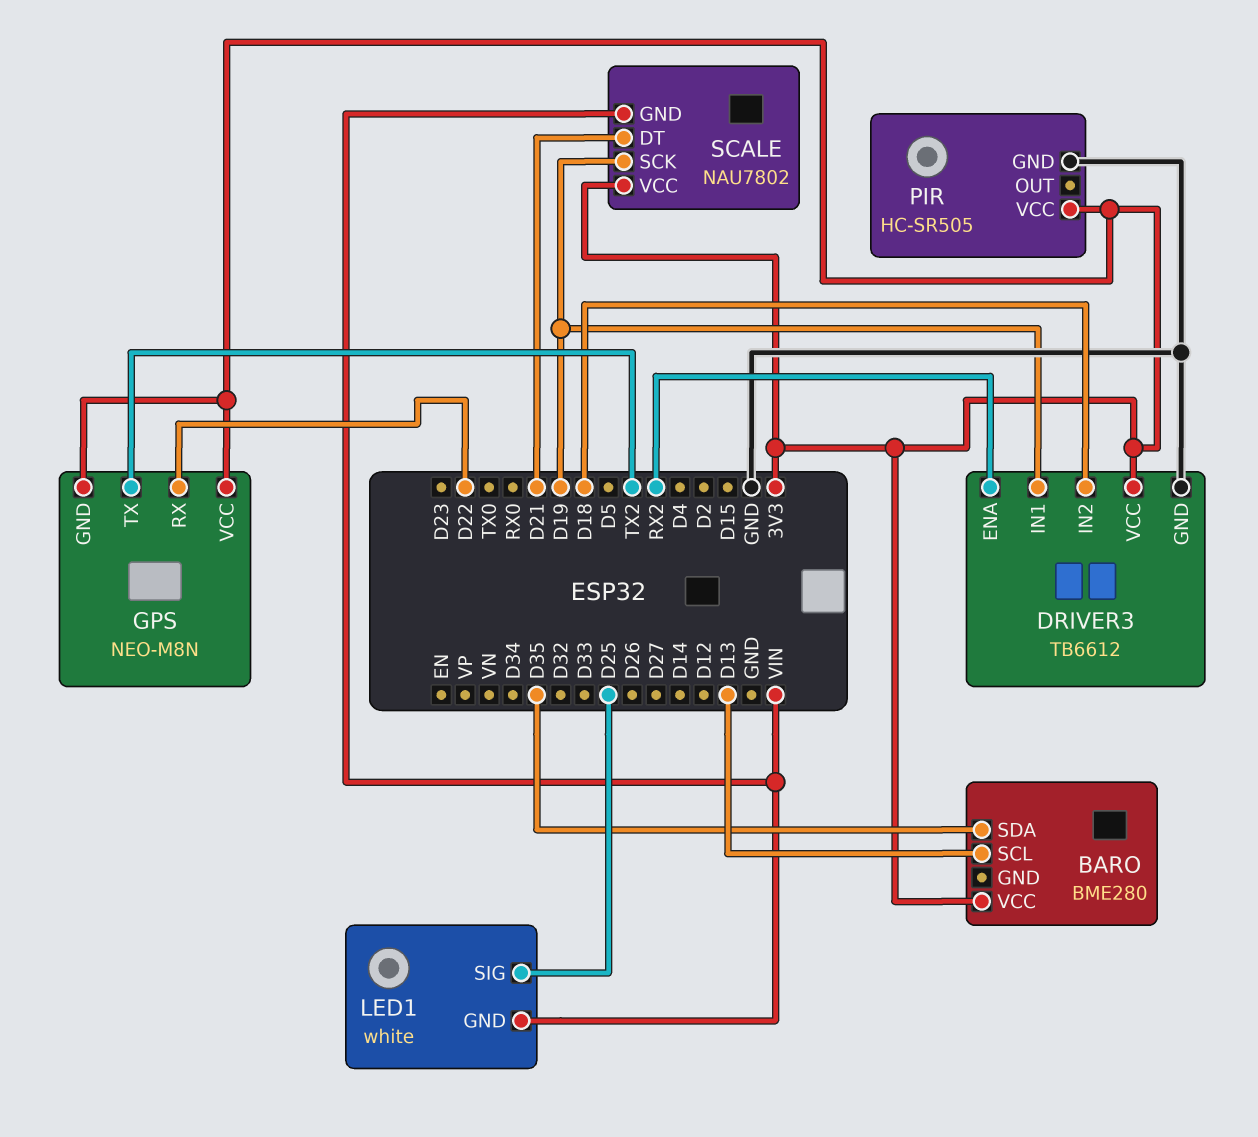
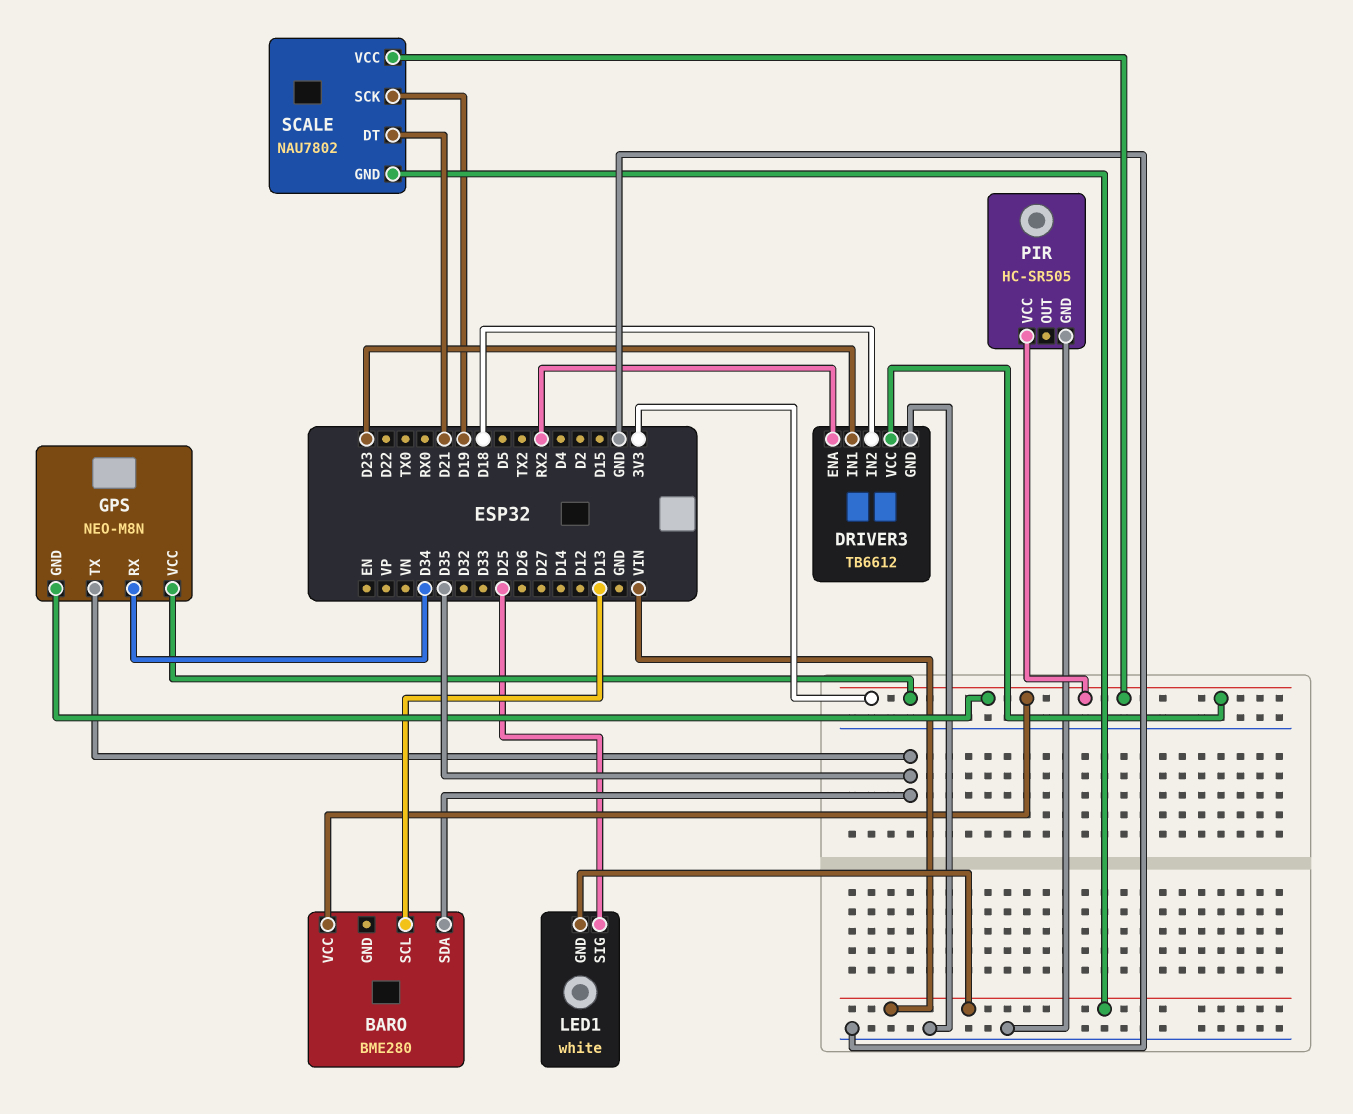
DRIVER3 pin IN1: D19 -> D23
GPS pin RX: D22 -> D34
GPS pin TX: TX2 -> D35

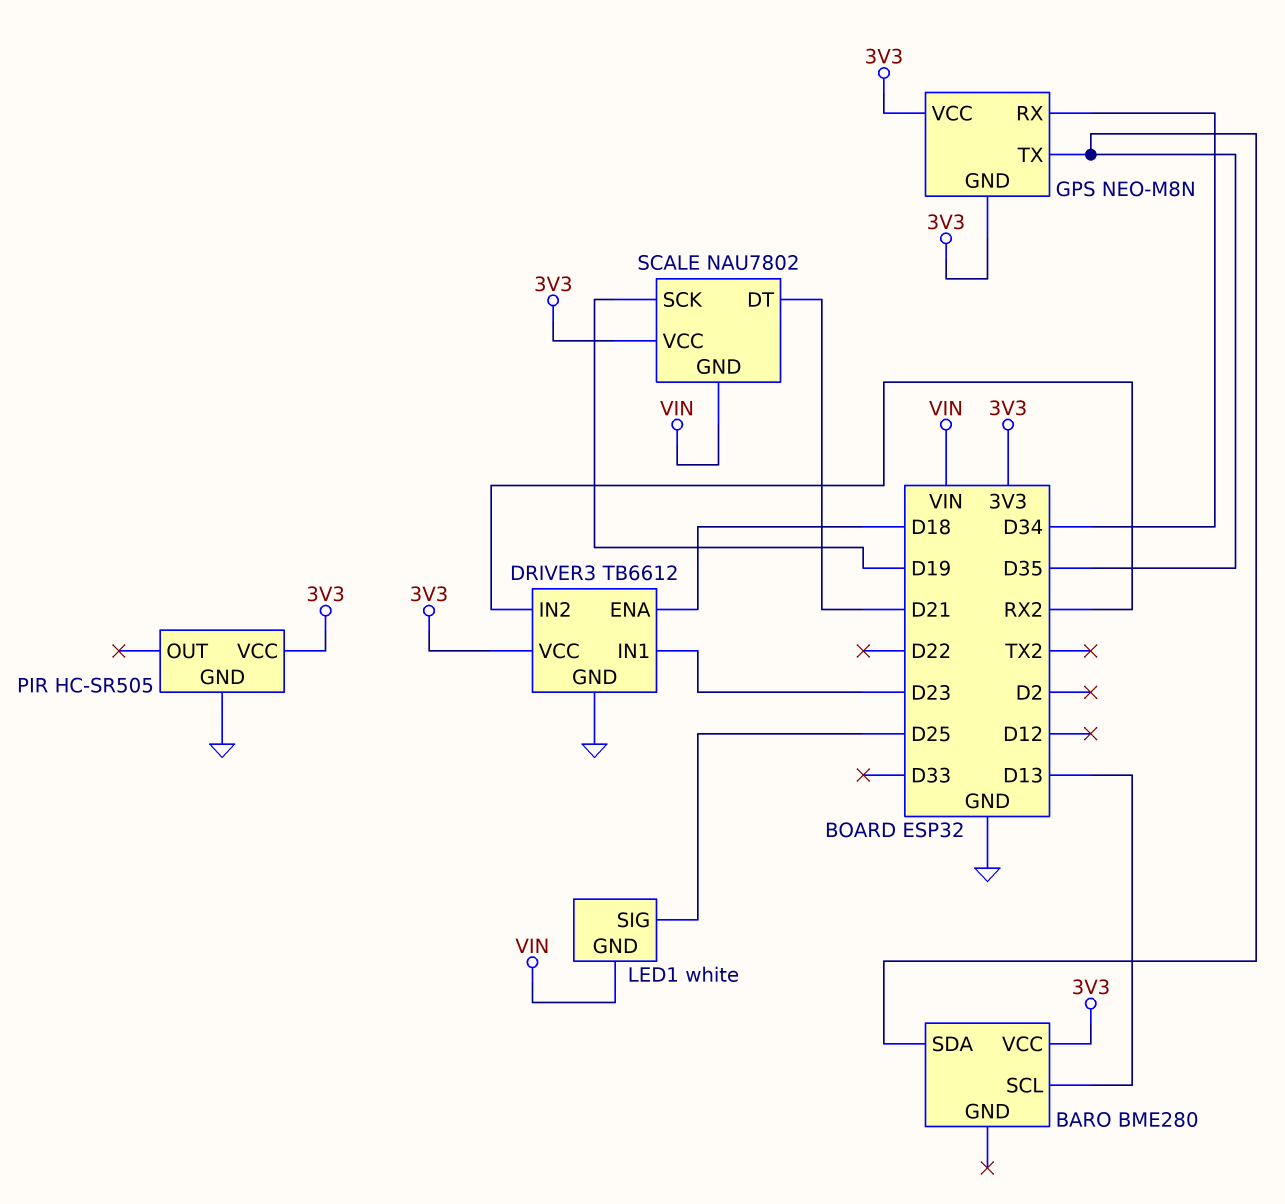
DRIVER3 pin ENA: RX2 -> D18
DRIVER3 pin IN2: D18 -> RX2

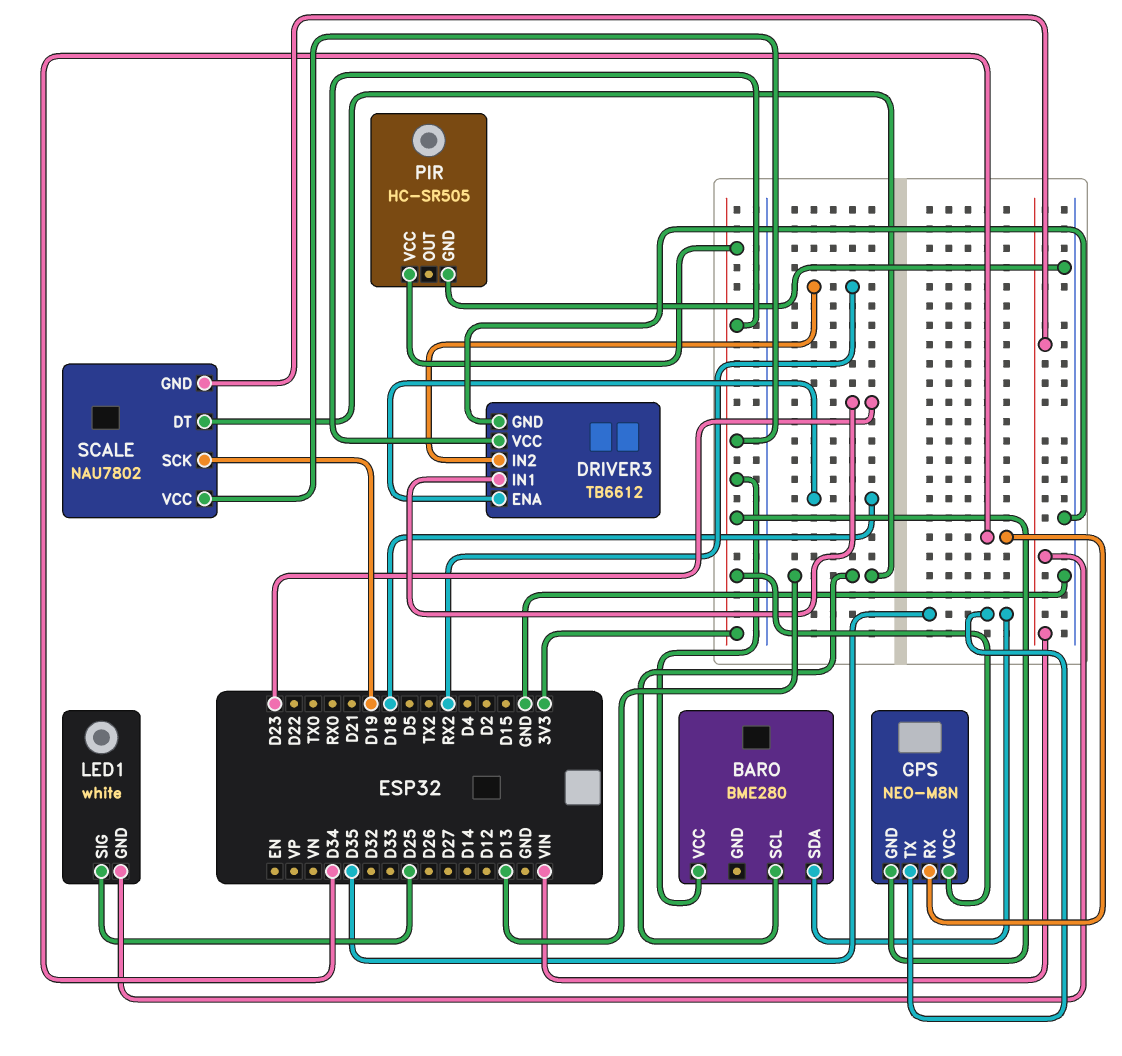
SCALE pin DT: D21 -> D13

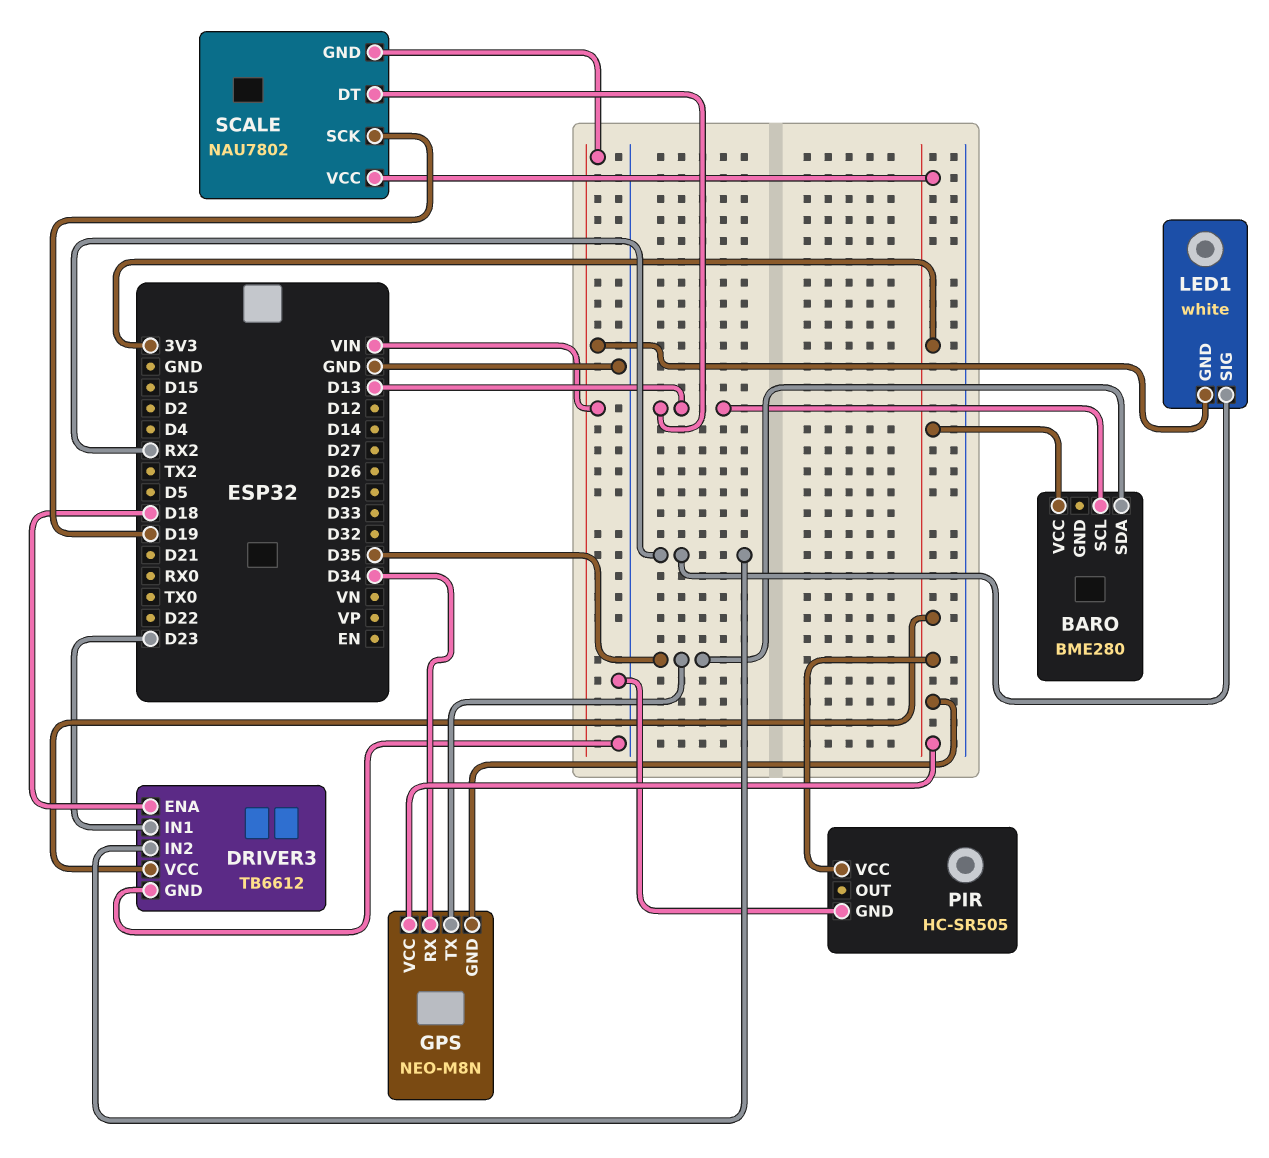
LED1 pin SIG: D25 -> RX2

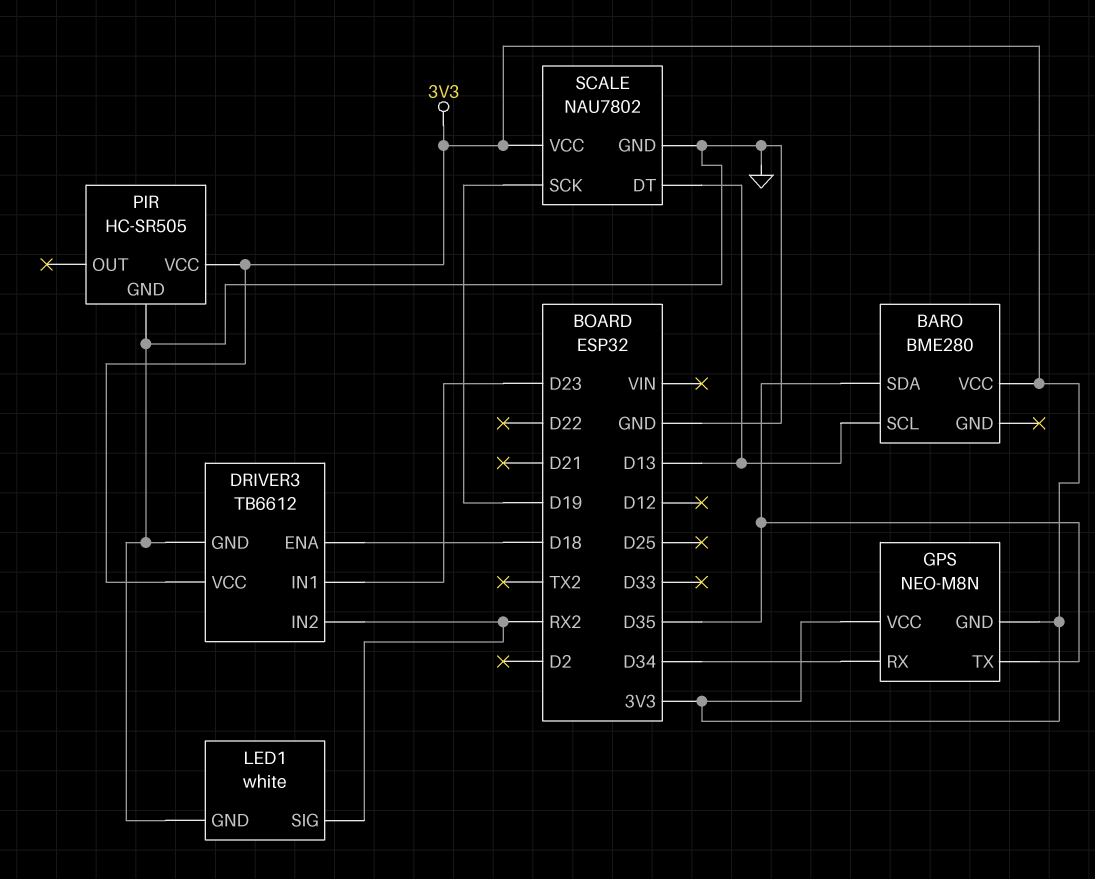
LED1 pin GND: VIN -> GND
SCALE pin GND: VIN -> GND

